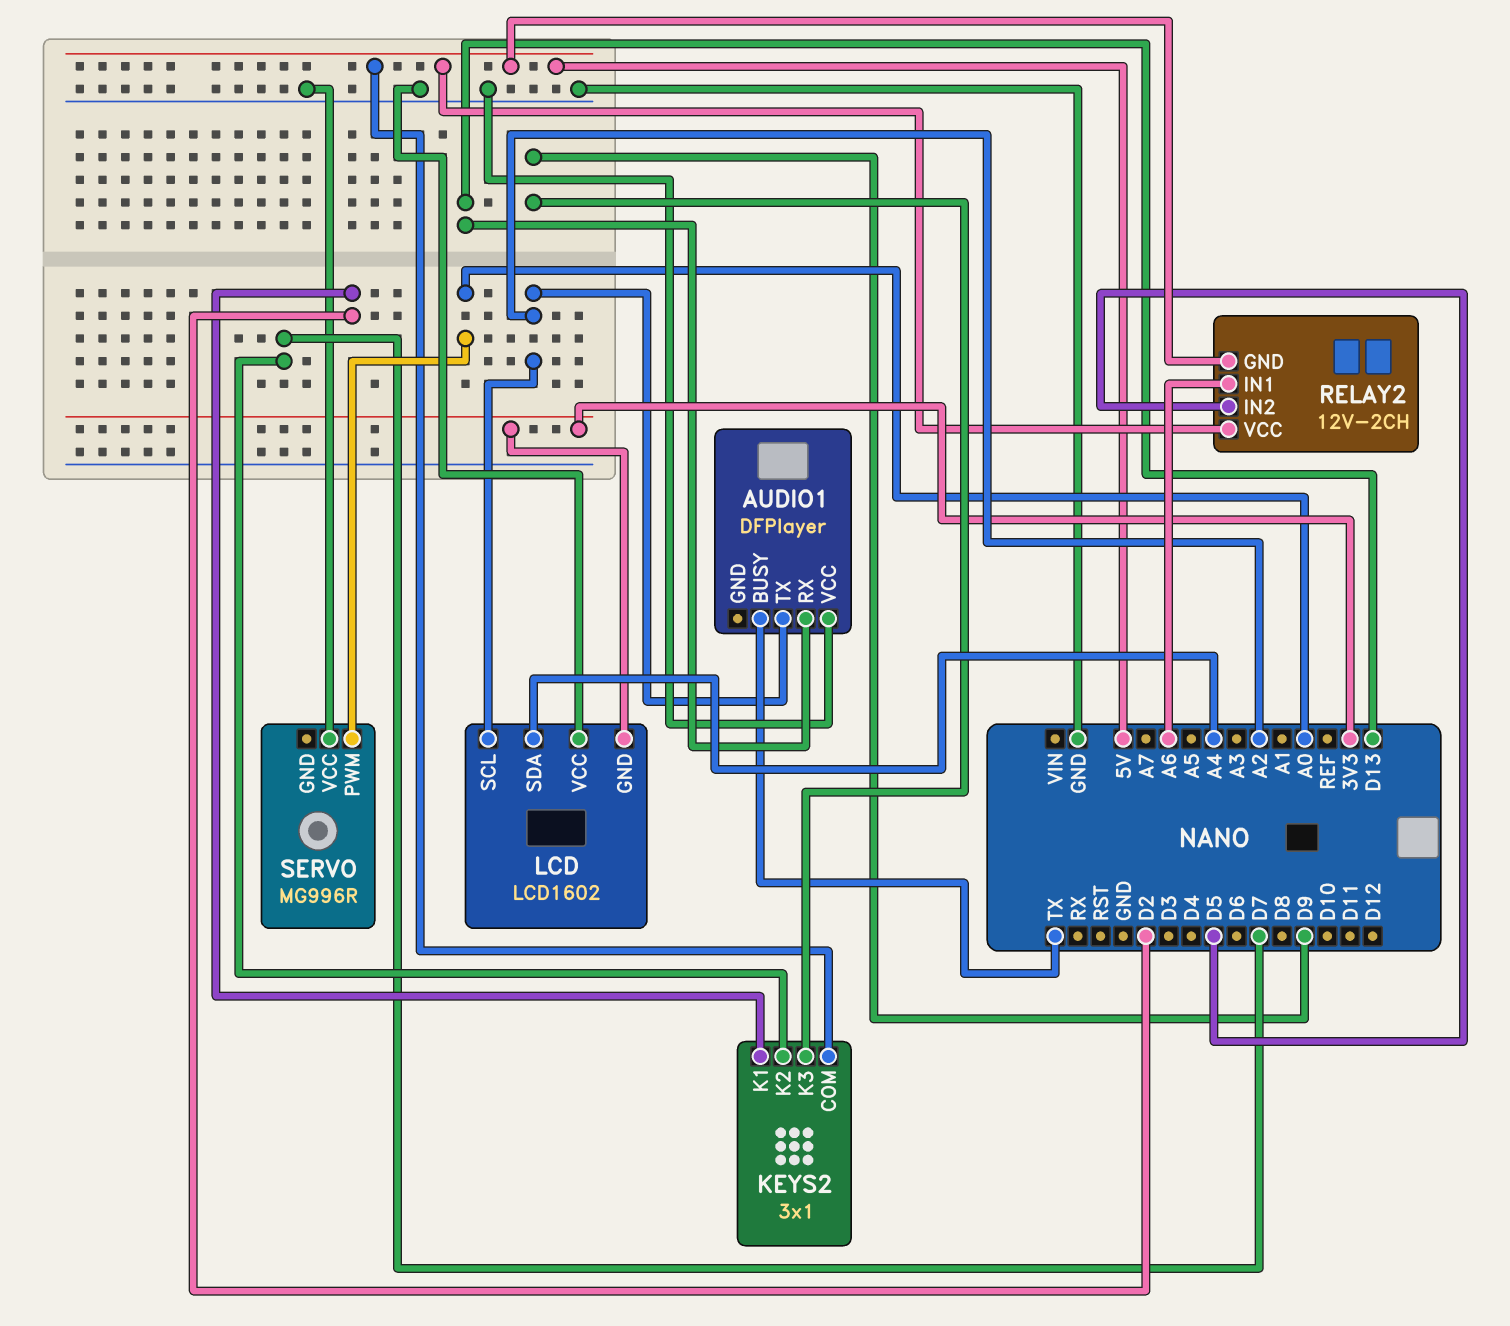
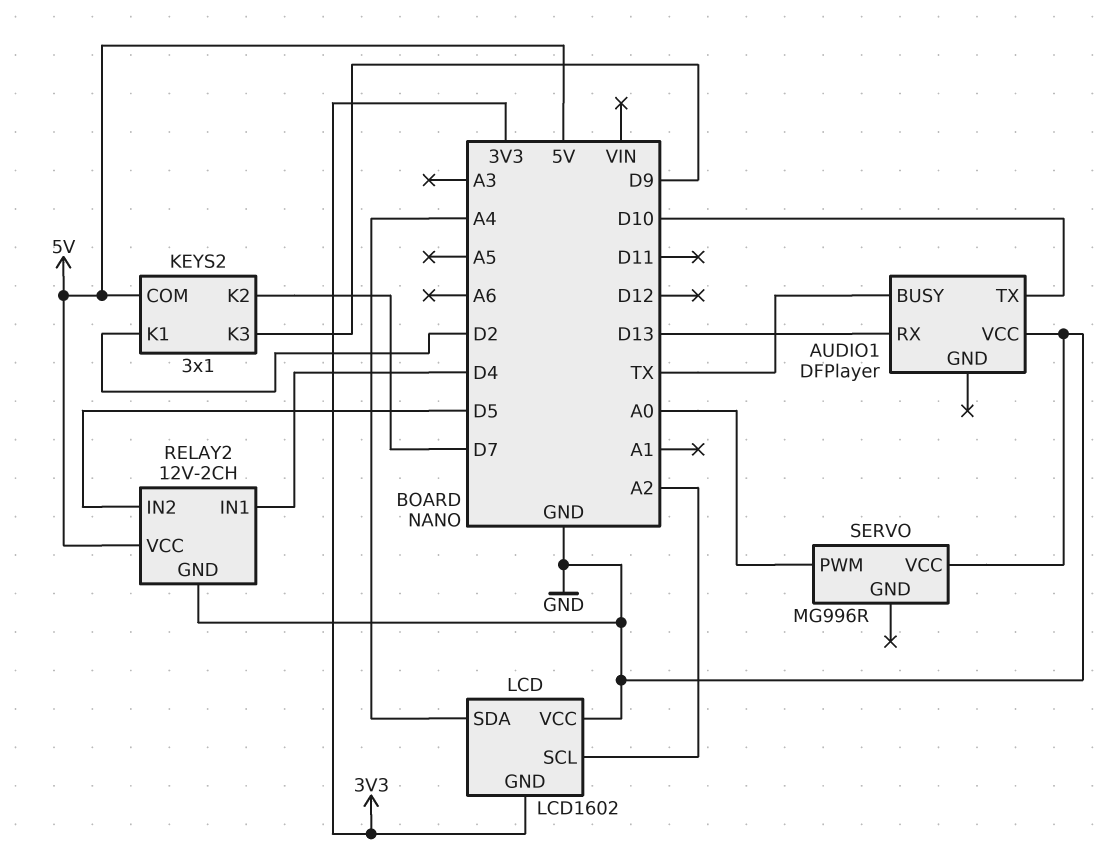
AUDIO1 pin TX: A2 -> D10
RELAY2 pin GND: 5V -> GND
RELAY2 pin IN1: A6 -> D4

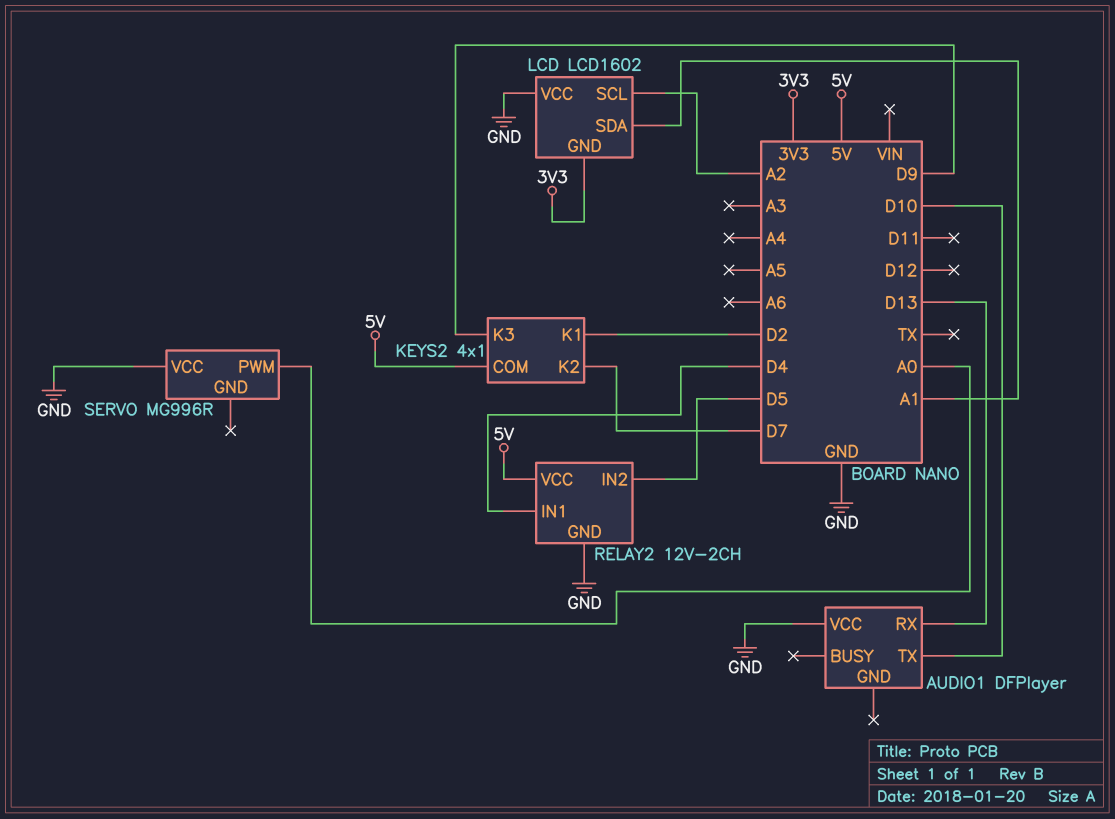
AUDIO1 pin BUSY: TX -> none
KEYS2: 3x1 -> 4x1
LCD pin SDA: A4 -> A1

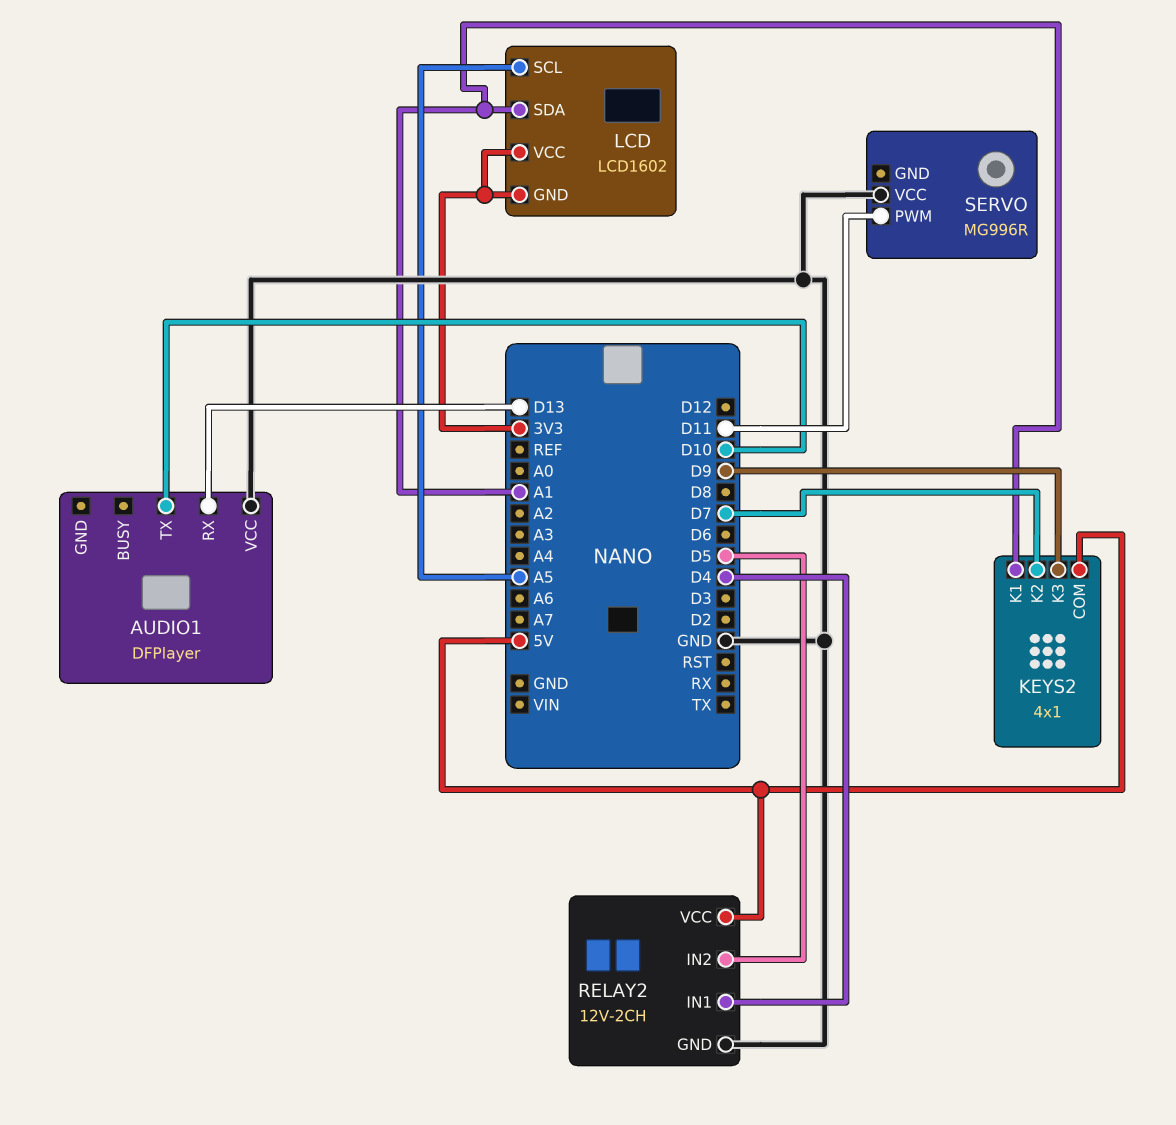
KEYS2 pin K1: D2 -> A1
LCD pin SCL: A2 -> A5
LCD pin VCC: GND -> 3V3
SERVO pin PWM: A0 -> D11

